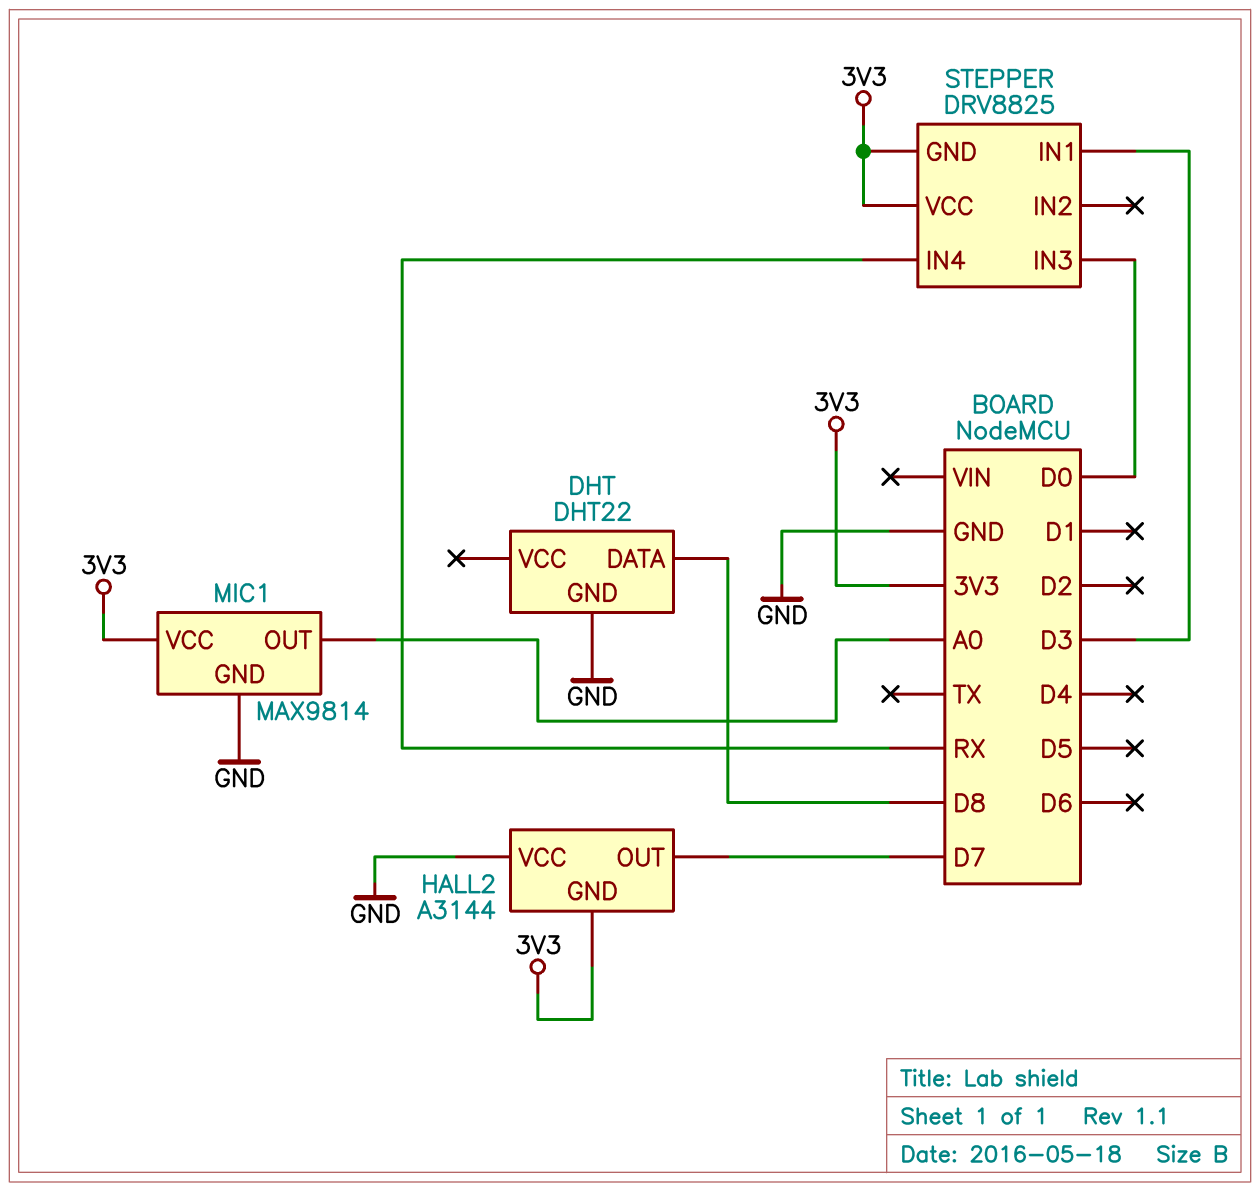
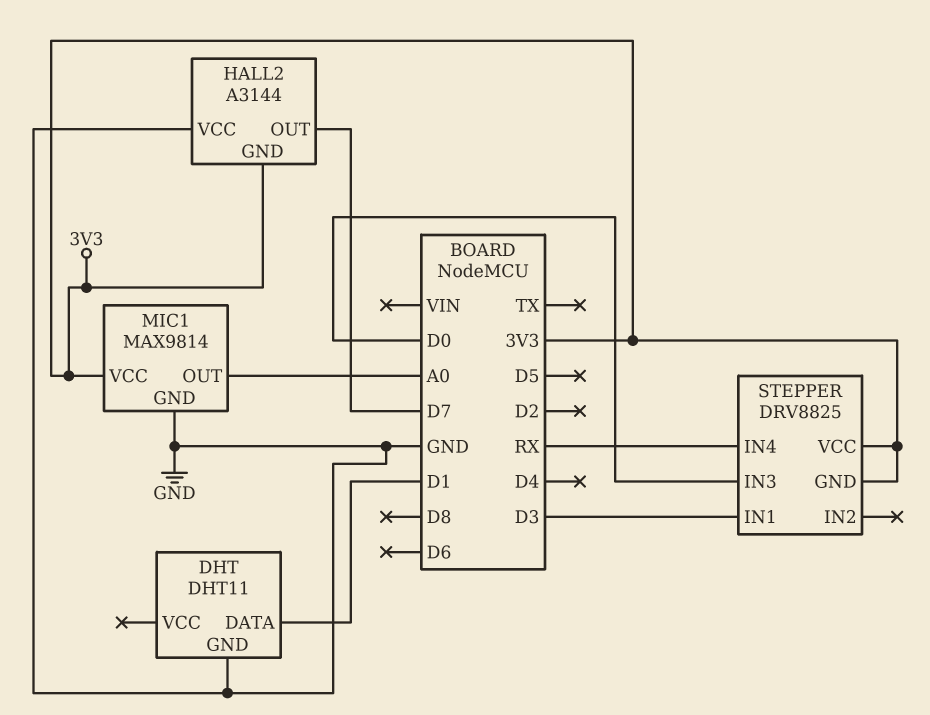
DHT: DHT22 -> DHT11
DHT pin DATA: D8 -> D1

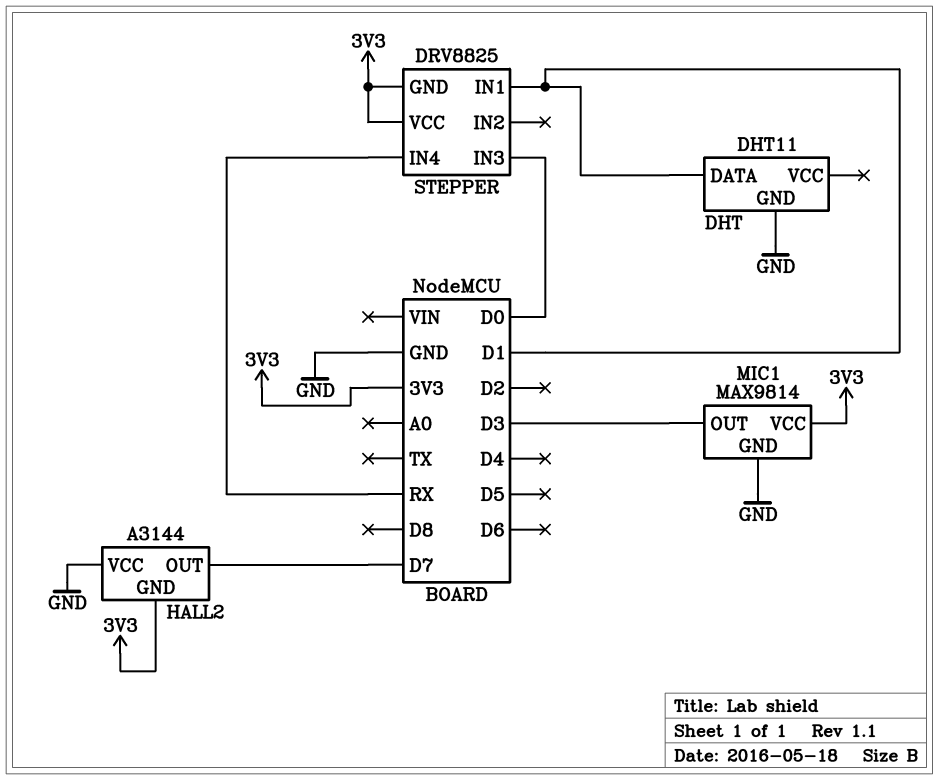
MIC1 pin OUT: A0 -> D3
STEPPER pin IN1: D3 -> D1

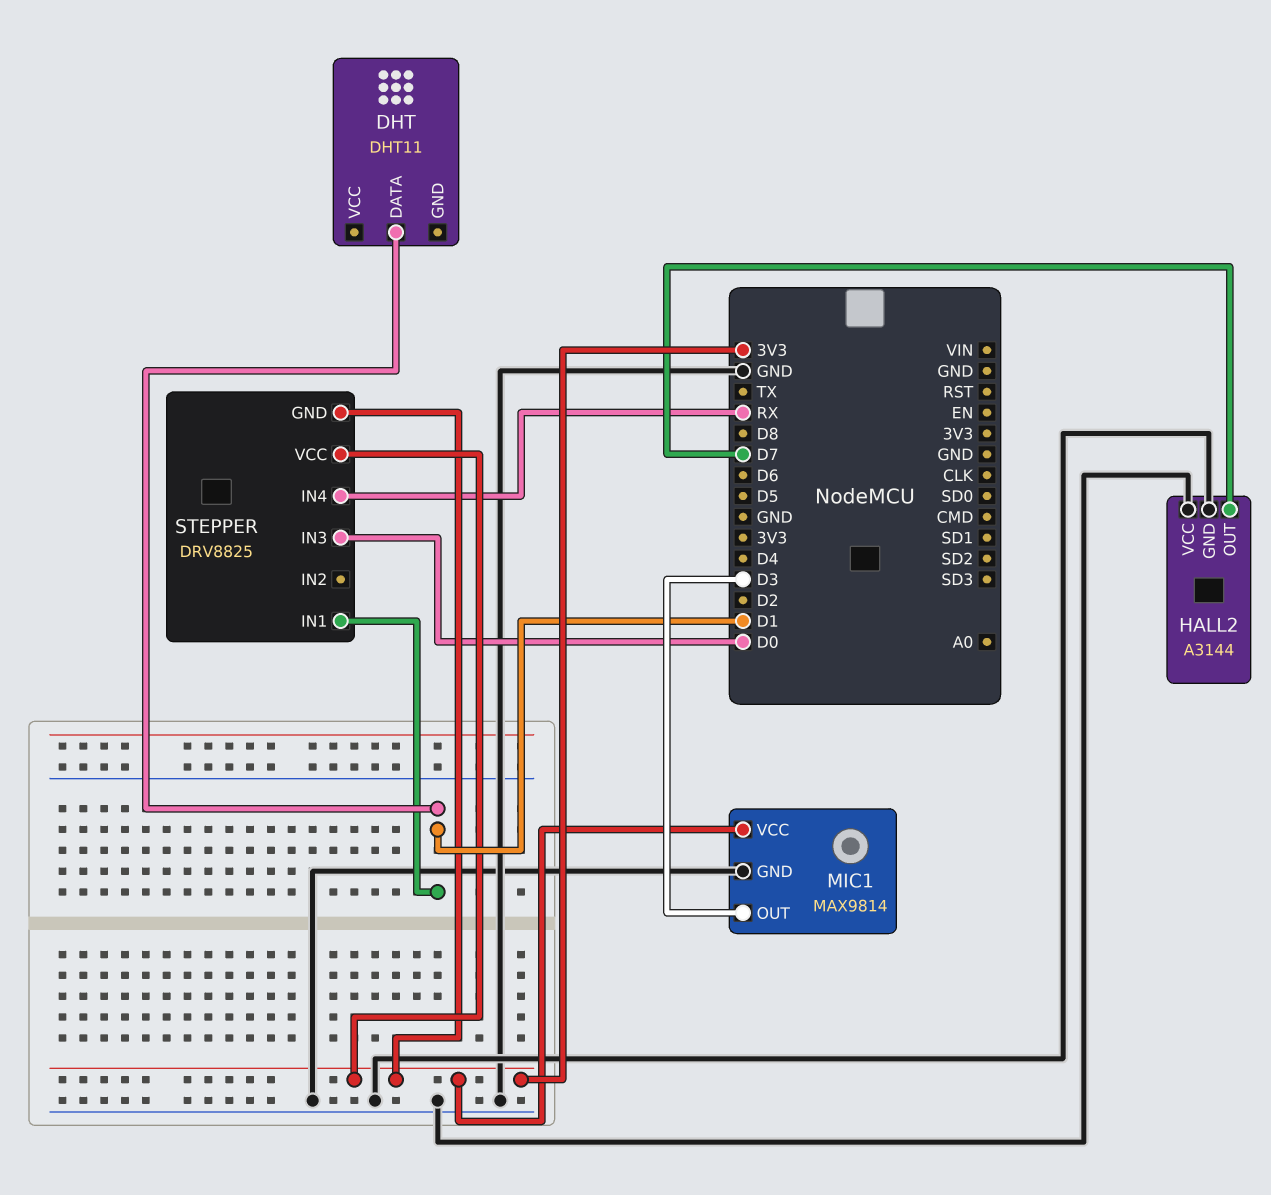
DHT pin GND: GND -> none
HALL2 pin GND: 3V3 -> GND

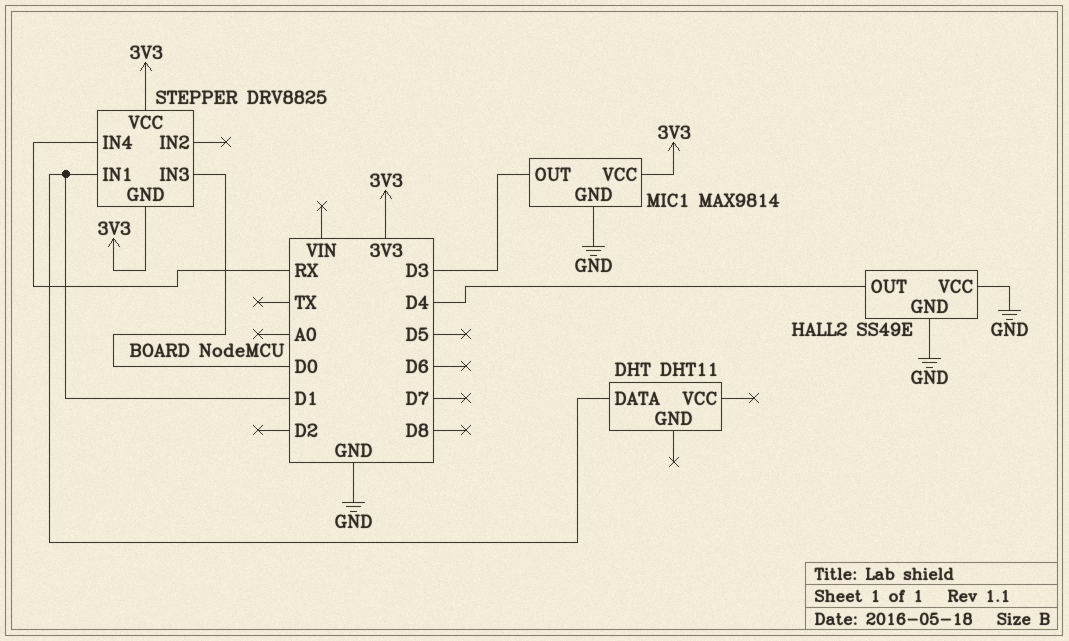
HALL2: A3144 -> SS49E
HALL2 pin OUT: D7 -> D4

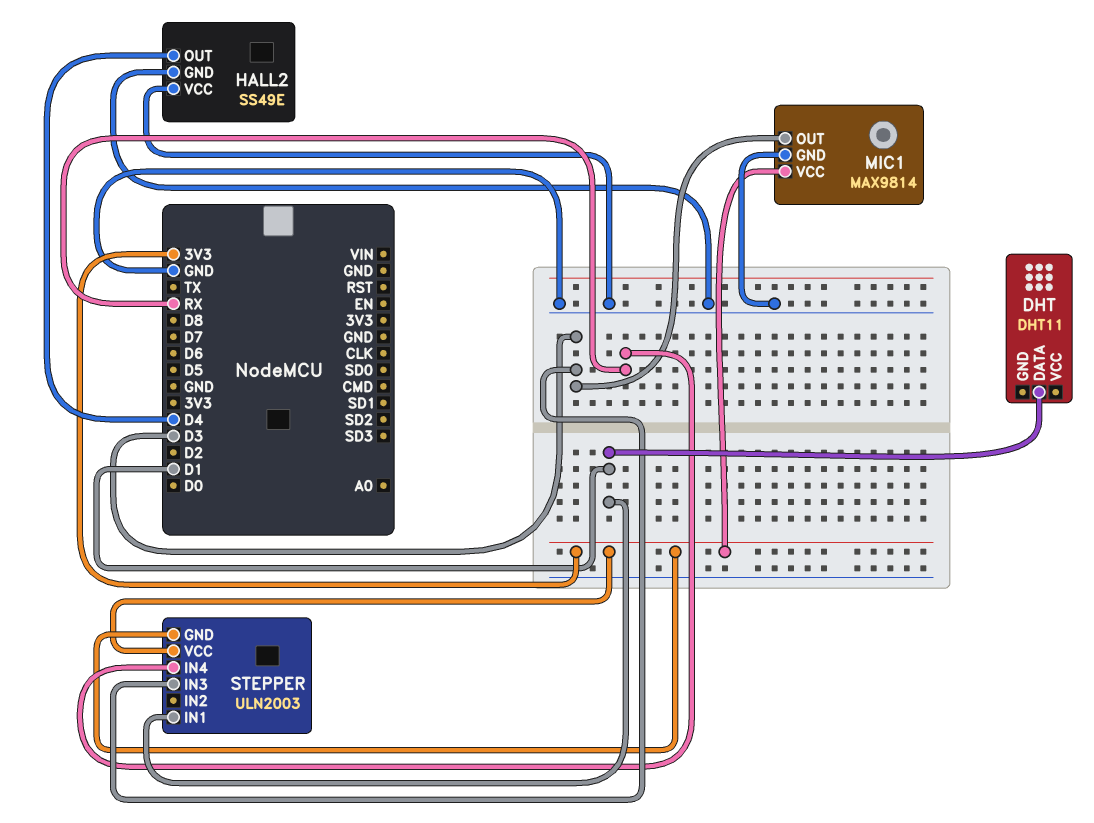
STEPPER: DRV8825 -> ULN2003
STEPPER pin IN3: D0 -> D3

